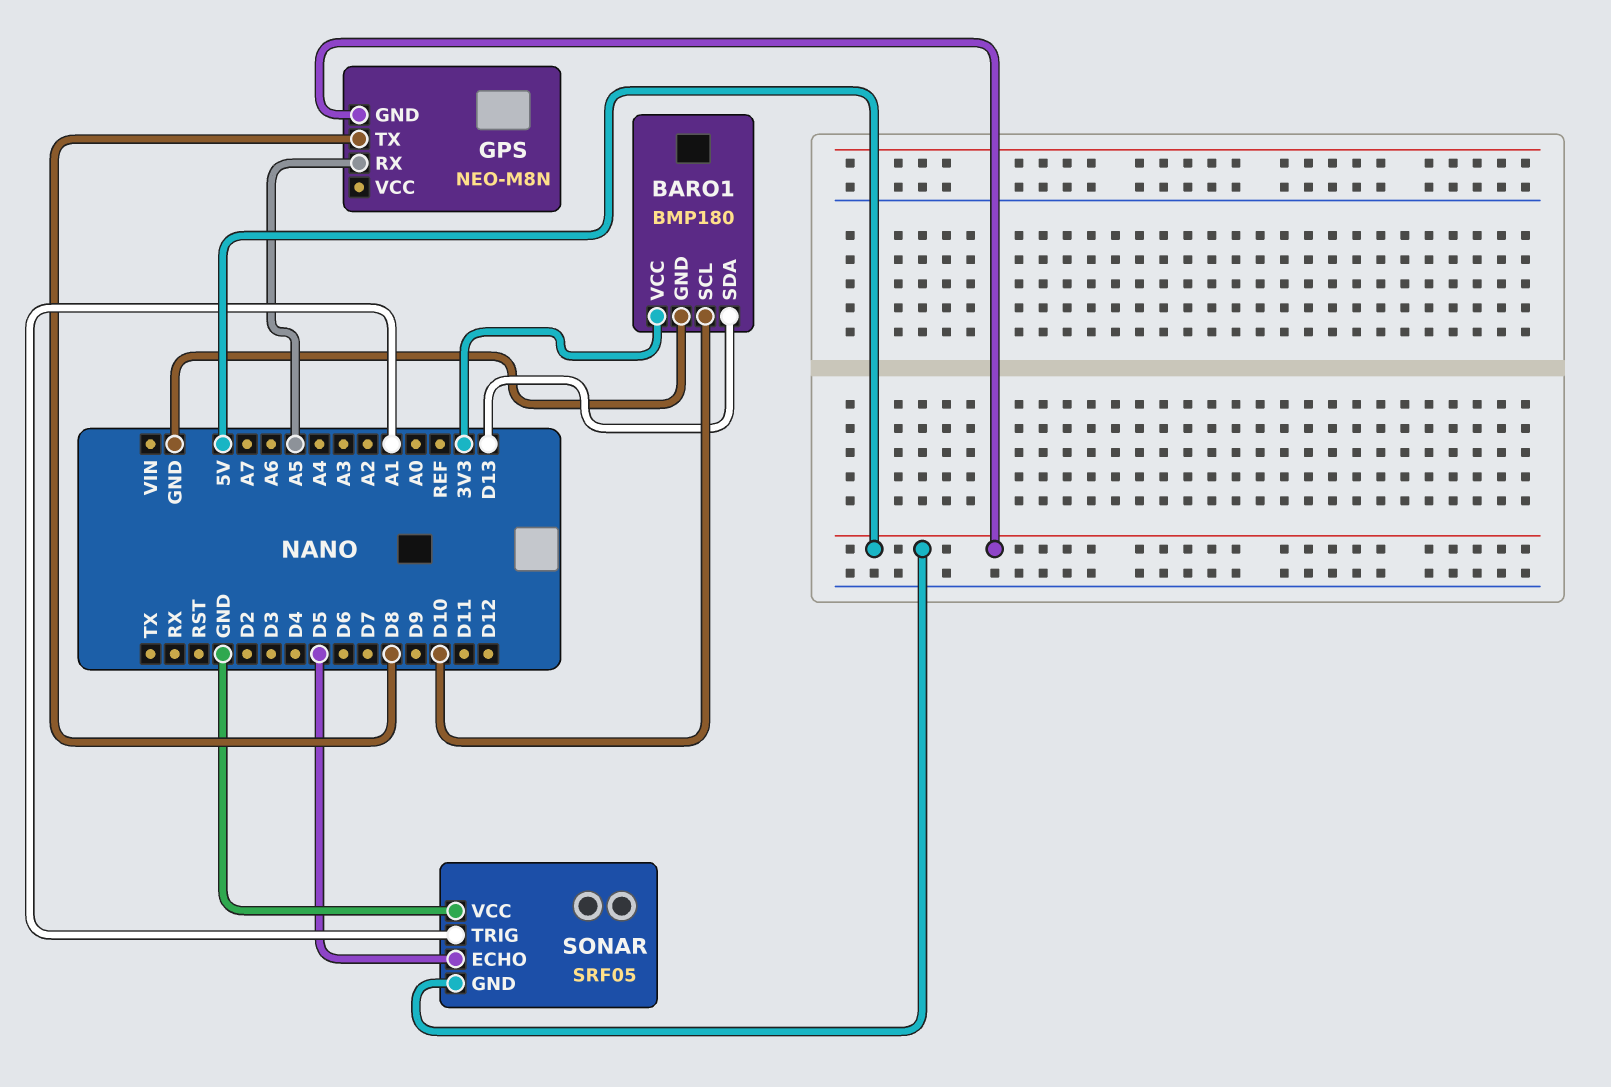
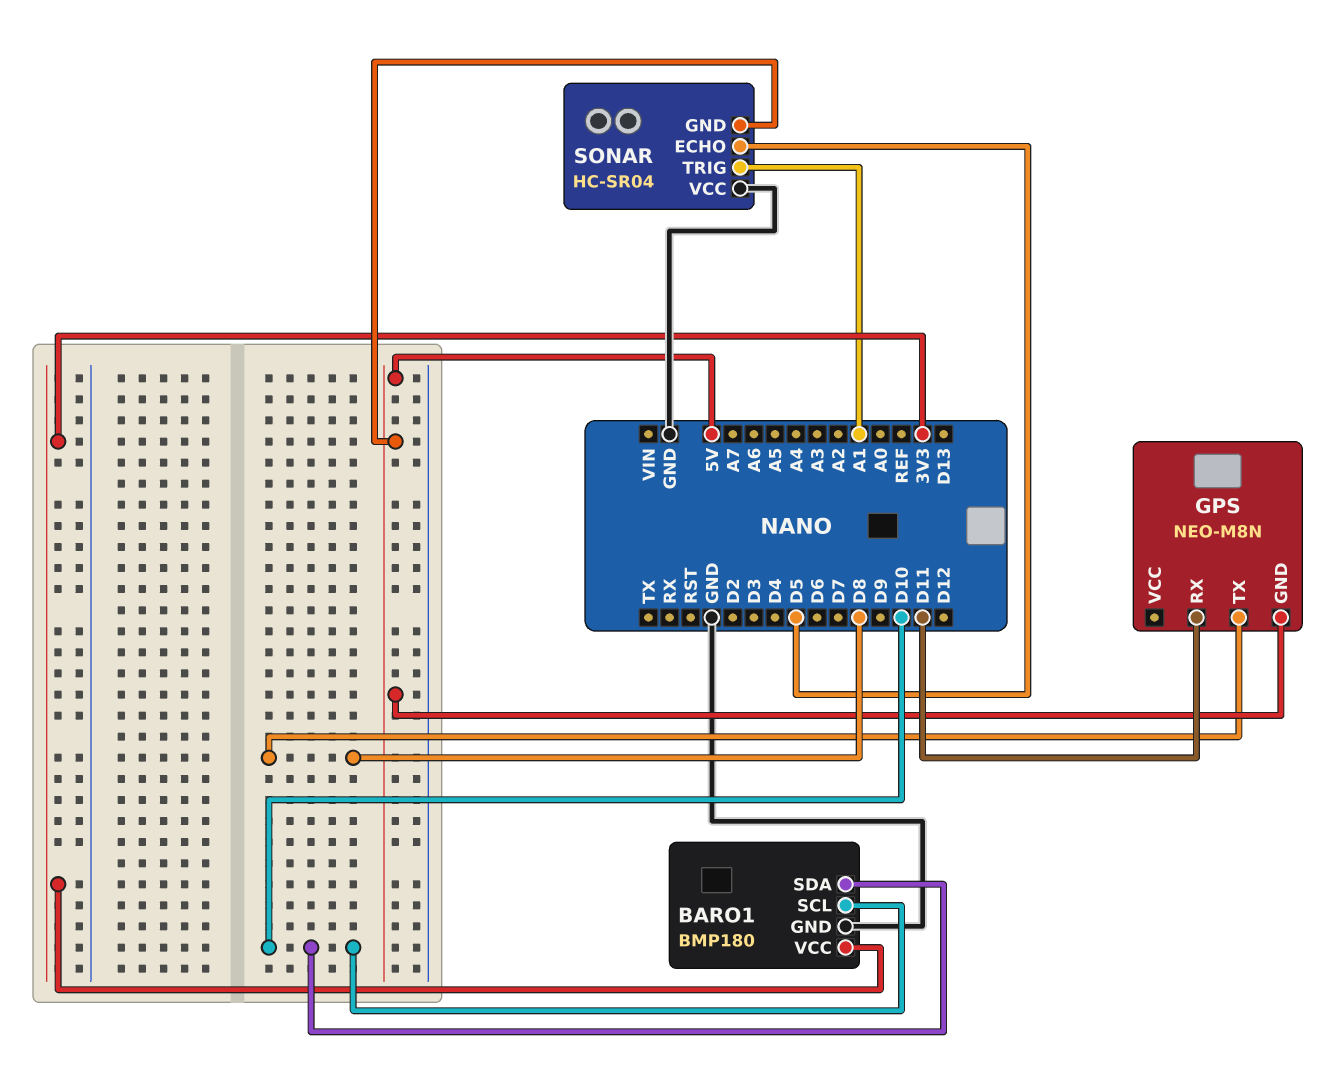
BARO1 pin SDA: D13 -> D10
GPS pin RX: A5 -> D11
SONAR: SRF05 -> HC-SR04

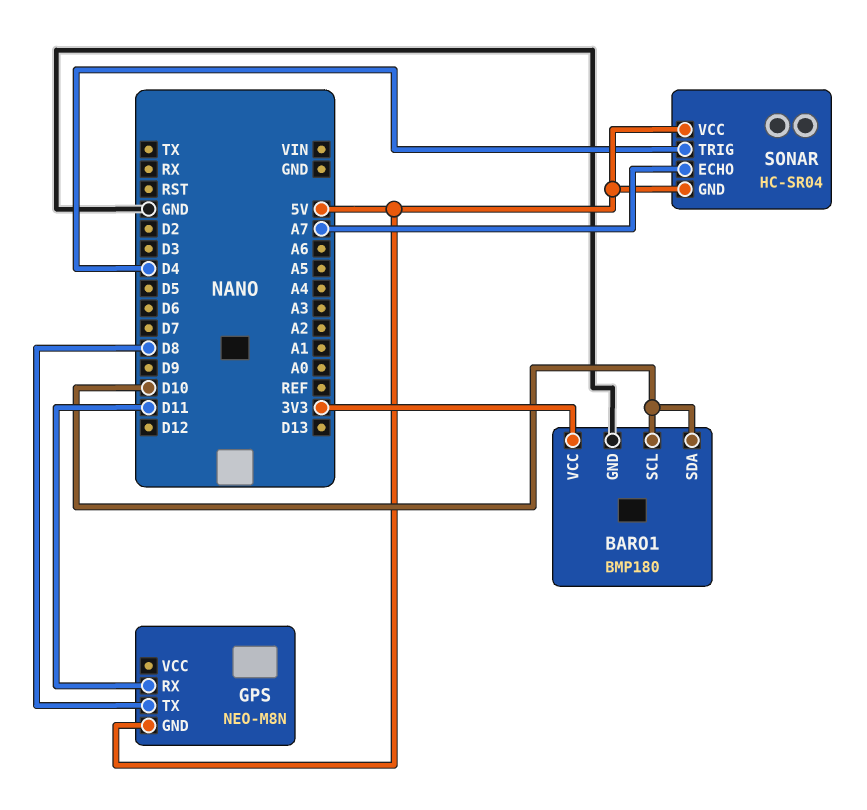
SONAR pin ECHO: D5 -> A7
SONAR pin TRIG: A1 -> D4
SONAR pin VCC: GND -> 5V

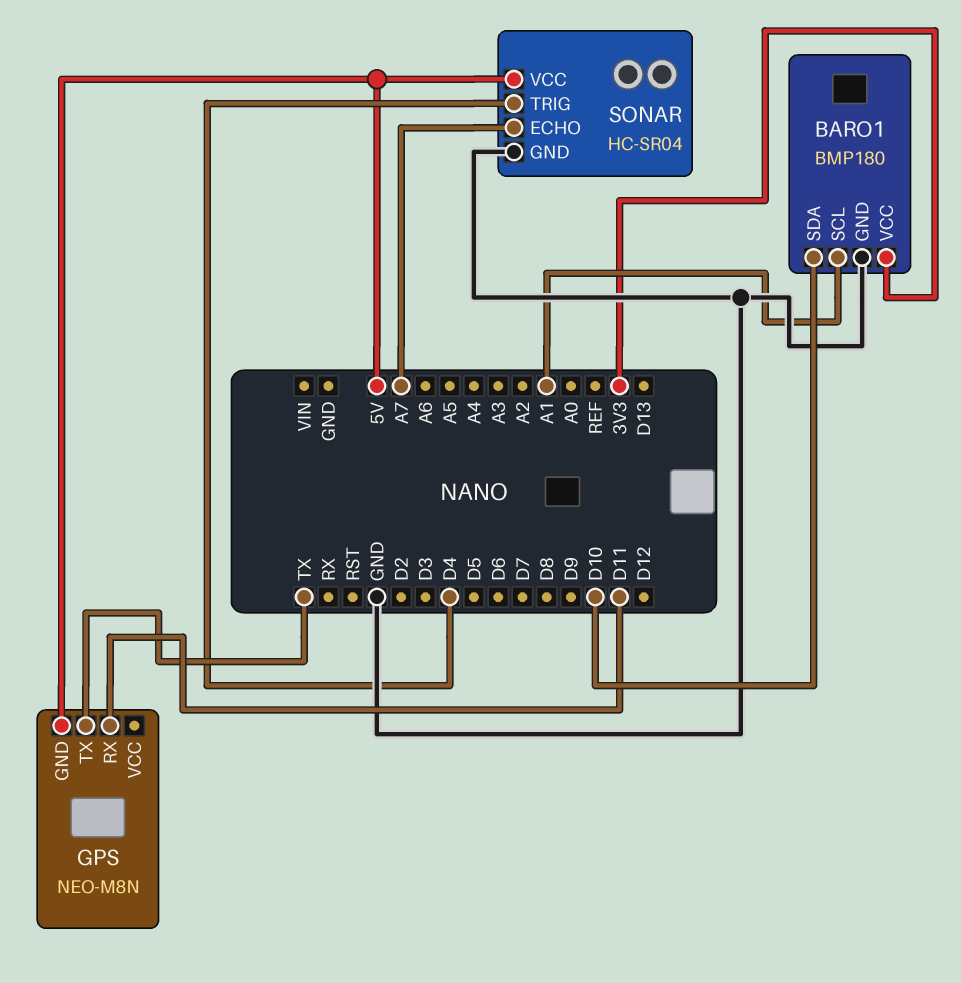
BARO1 pin SCL: D10 -> A1
GPS pin TX: D8 -> TX
SONAR pin GND: 5V -> GND

